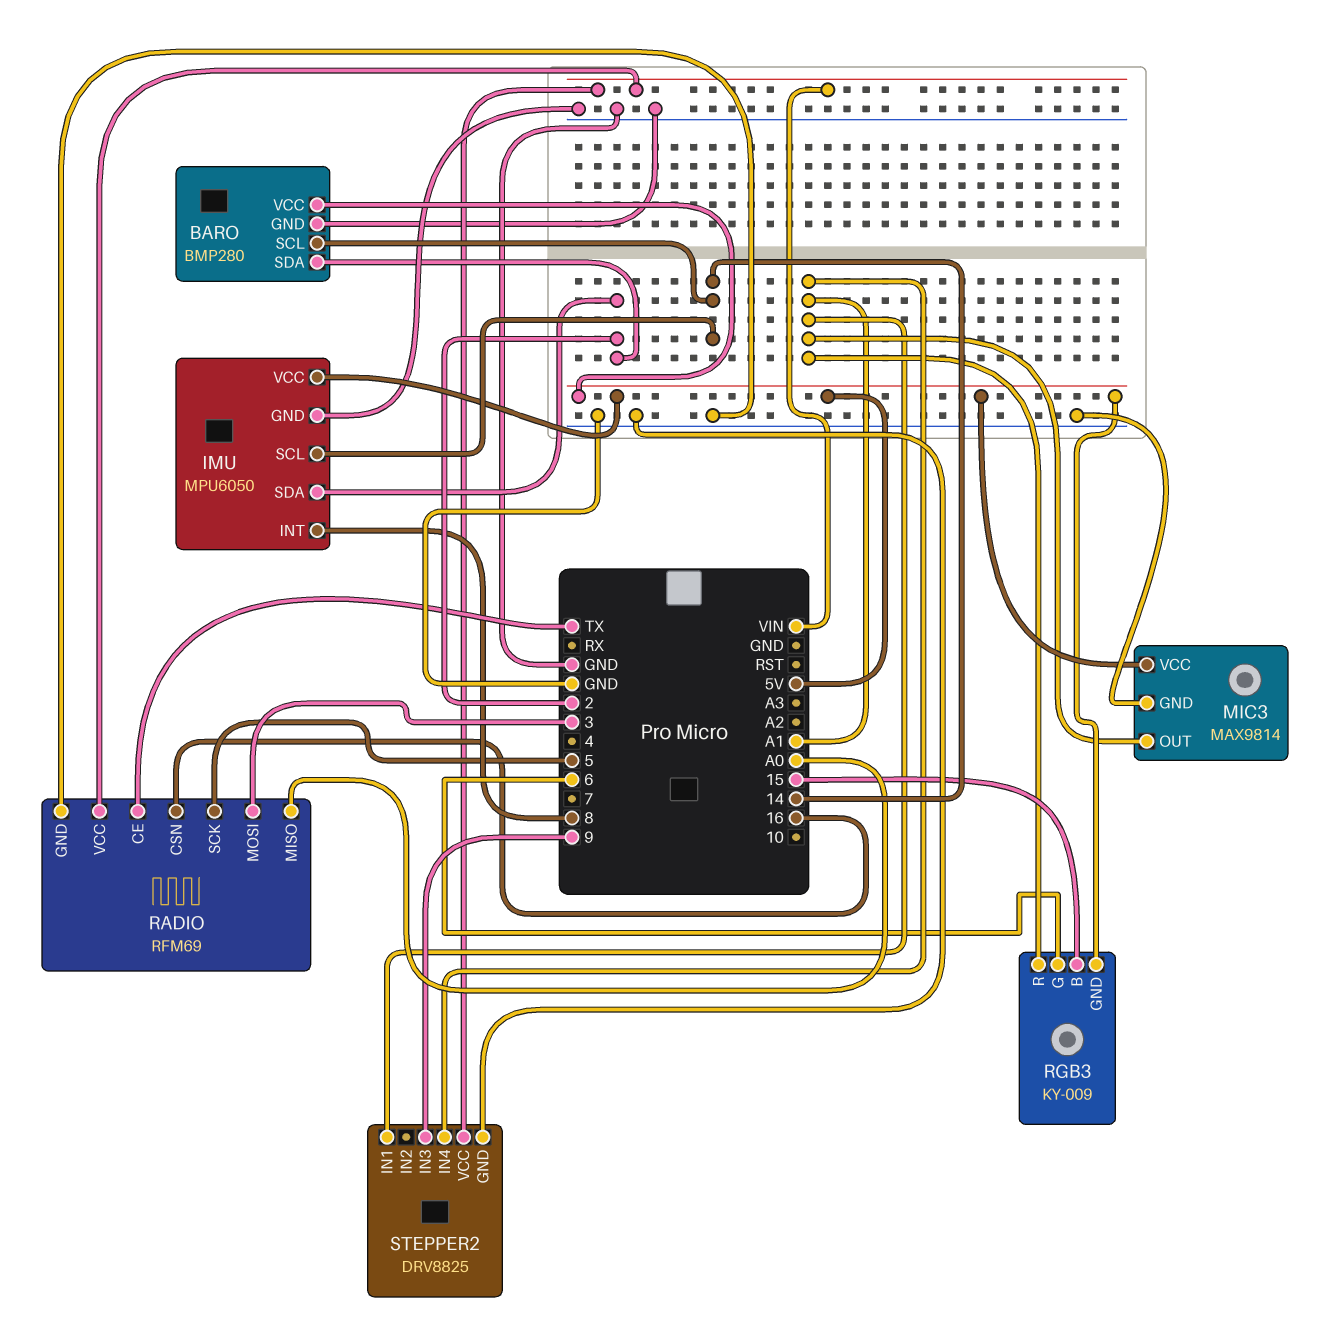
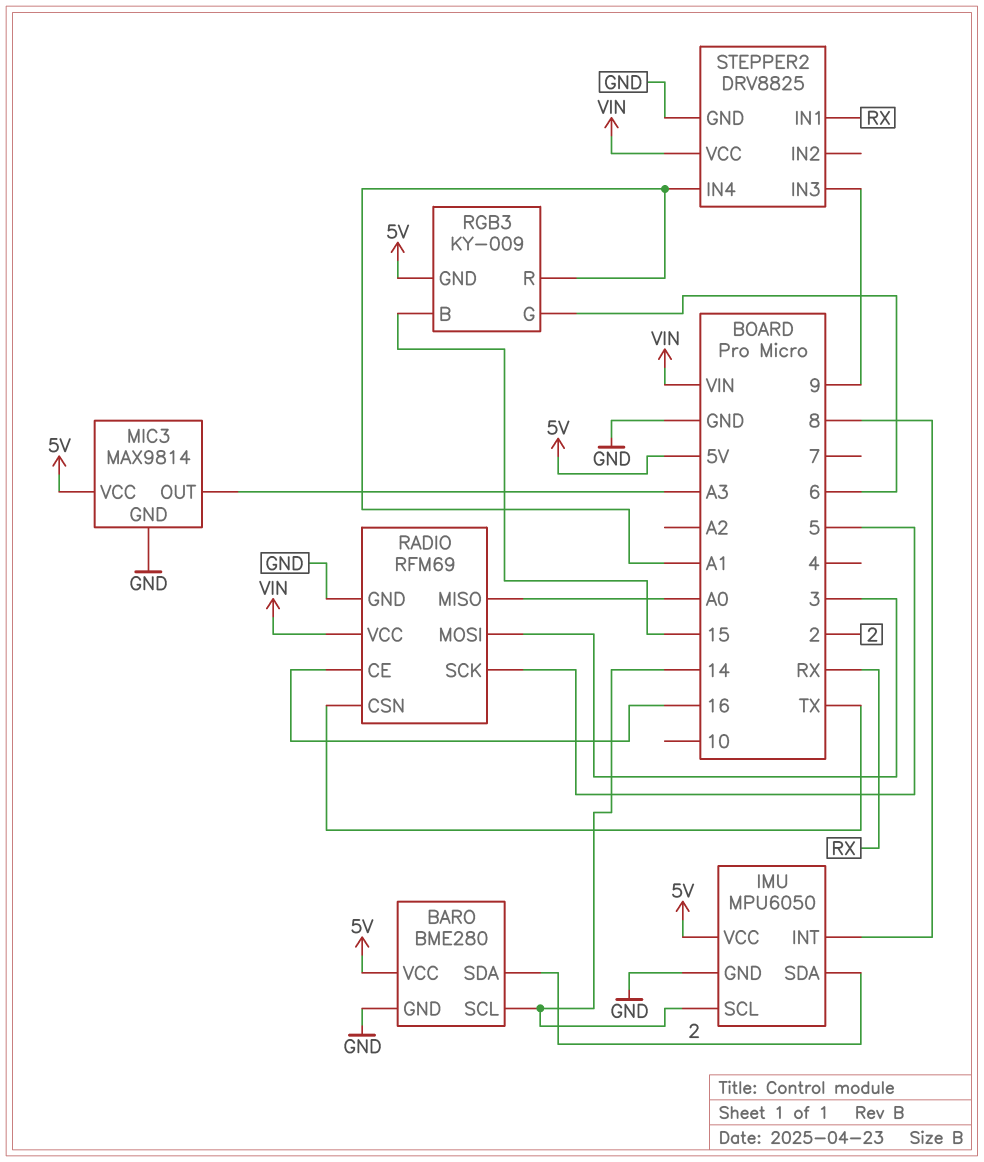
BARO: BMP280 -> BME280
MIC3 pin OUT: A1 -> A3
RADIO pin CE: TX -> 16
RADIO pin CSN: 16 -> TX
STEPPER2 pin IN1: A1 -> RX

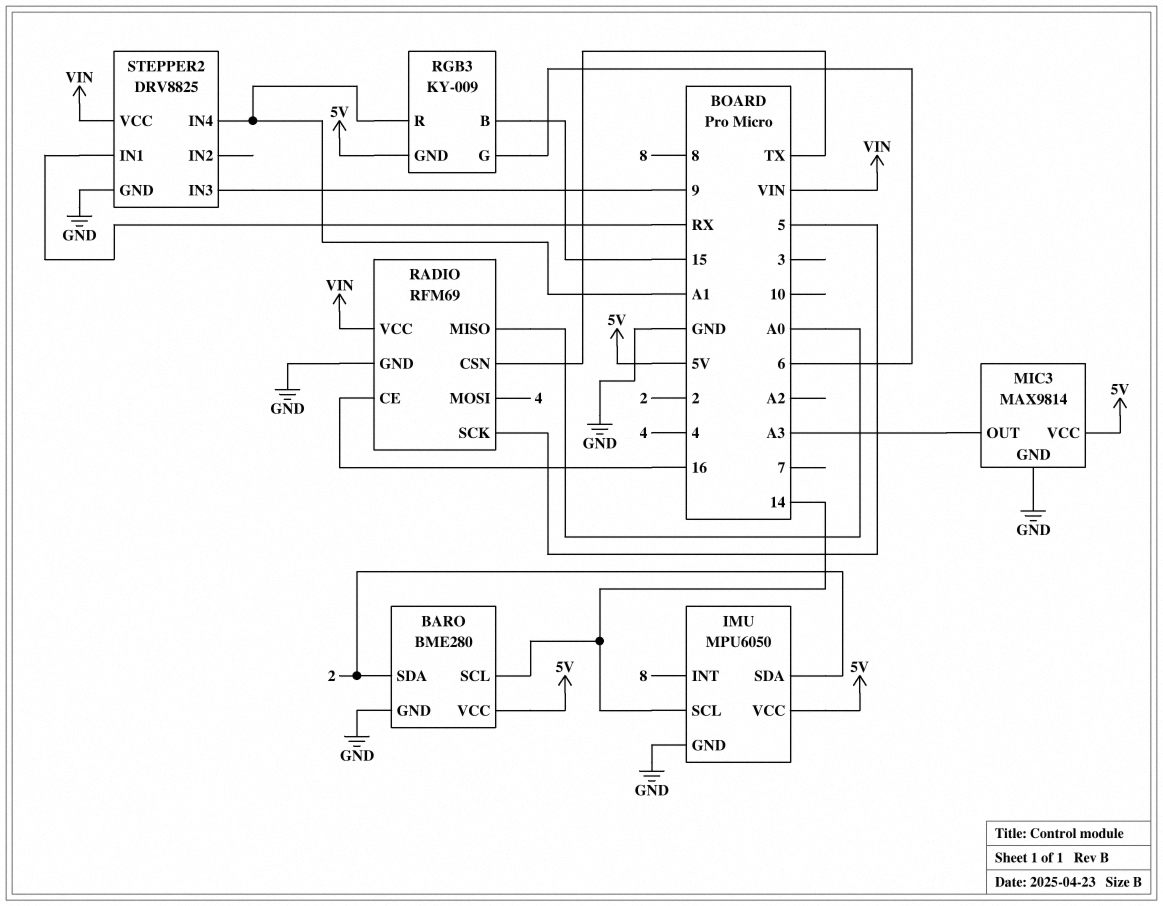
RADIO pin MOSI: 3 -> 4

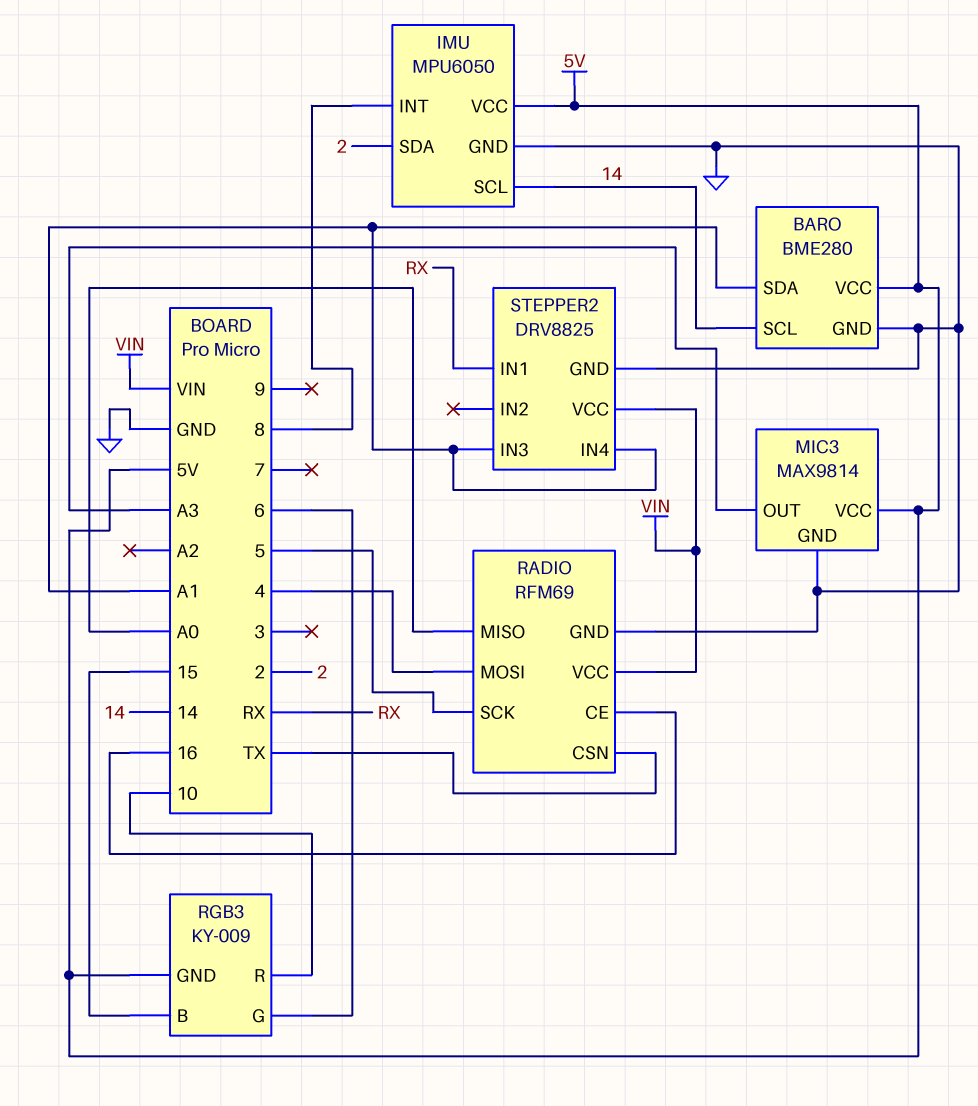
BARO pin SDA: 2 -> A1
RGB3 pin R: A1 -> 10
STEPPER2 pin IN3: 9 -> A1

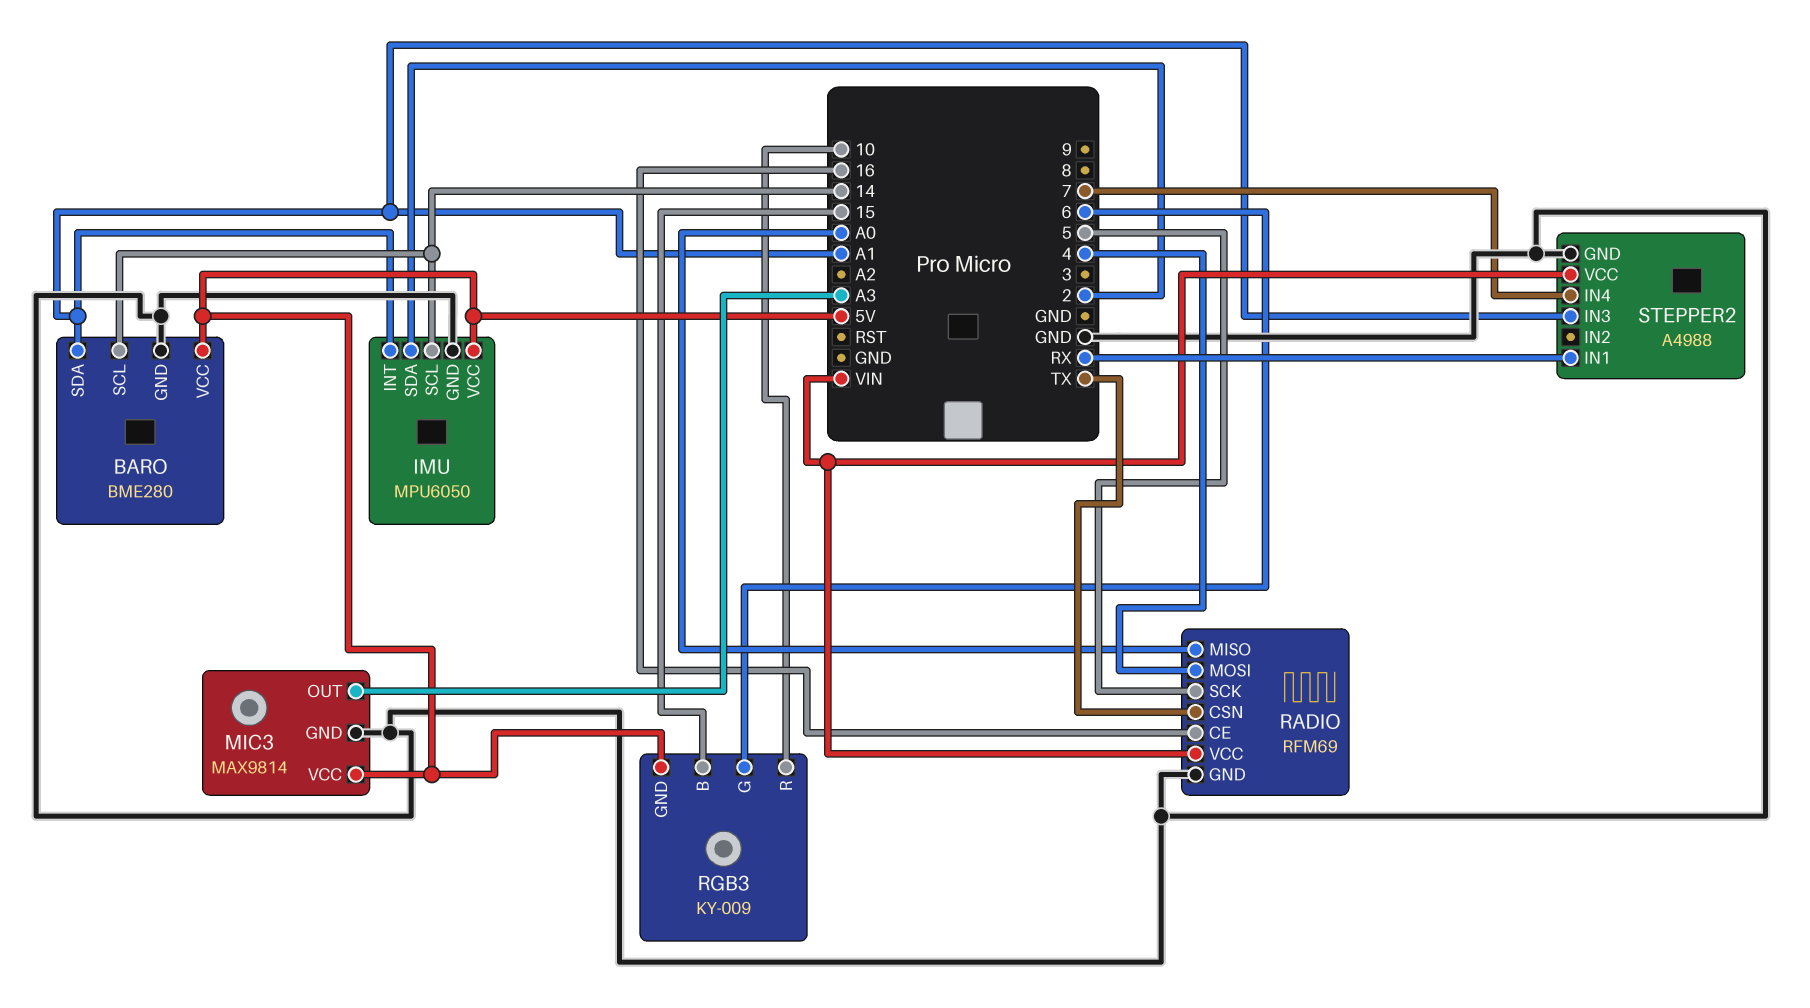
IMU pin INT: 8 -> A1
STEPPER2: DRV8825 -> A4988
STEPPER2 pin IN4: A1 -> 7

